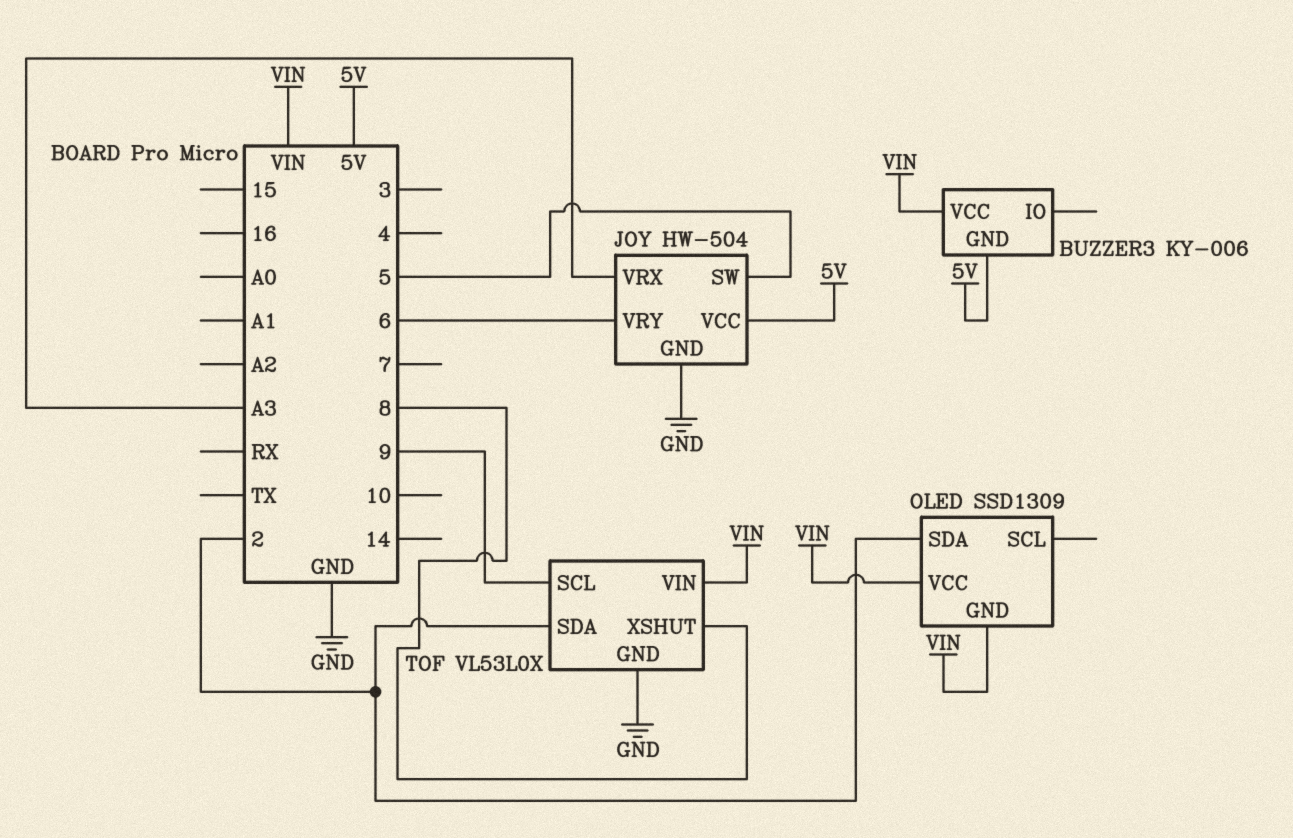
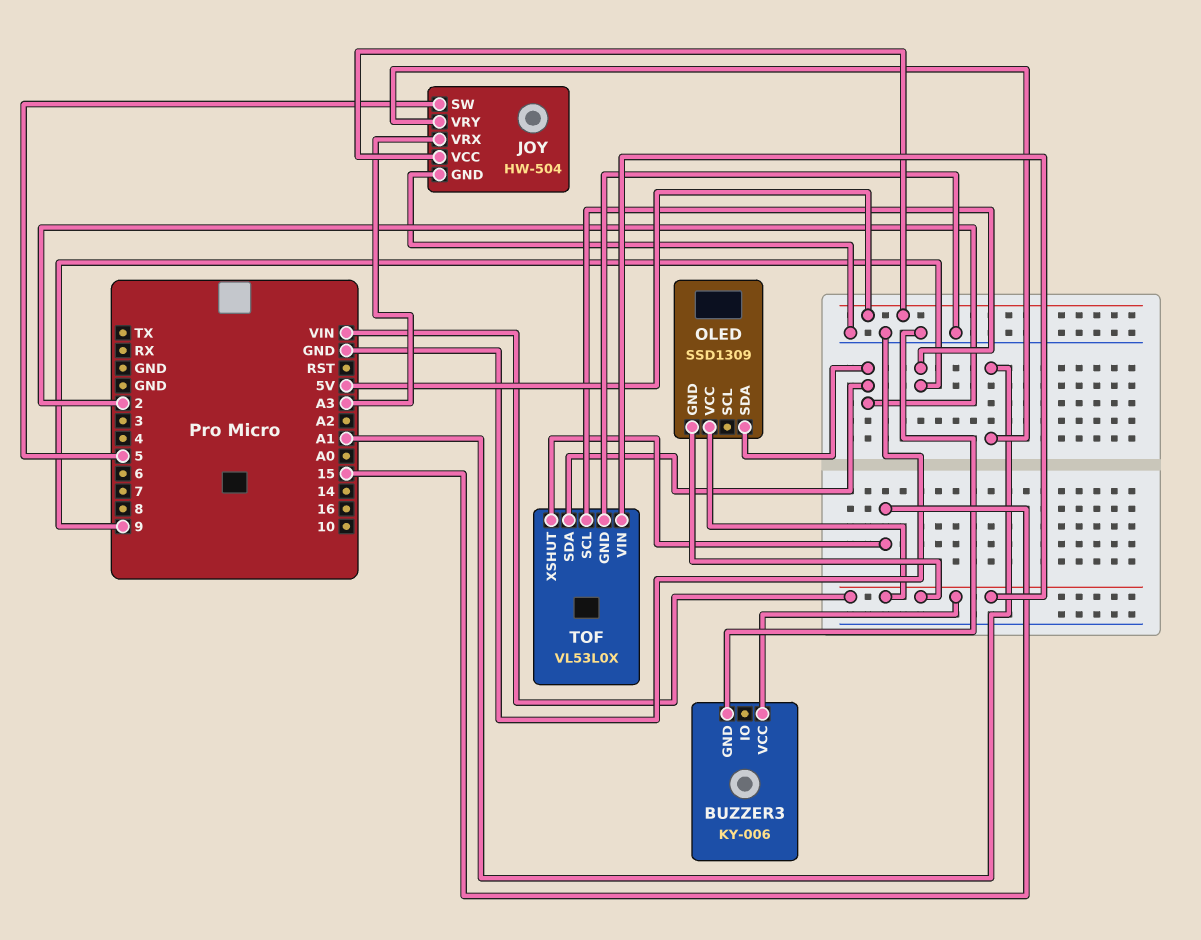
BUZZER3 pin GND: 5V -> GND
JOY pin VRY: 6 -> A1
TOF pin XSHUT: 8 -> 15

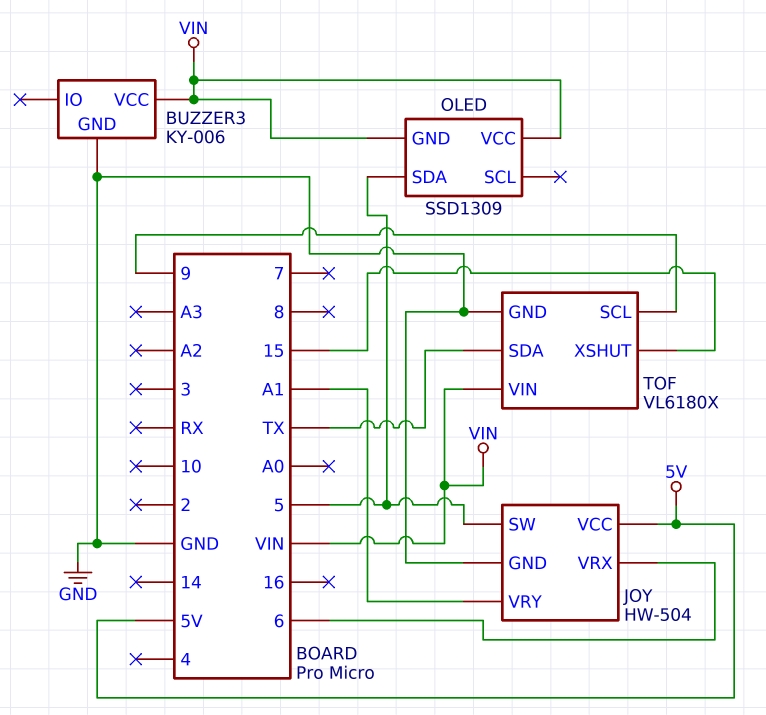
JOY pin VRX: A3 -> 6
OLED pin SDA: 2 -> 5
TOF: VL53L0X -> VL6180X
TOF pin SDA: 2 -> TX

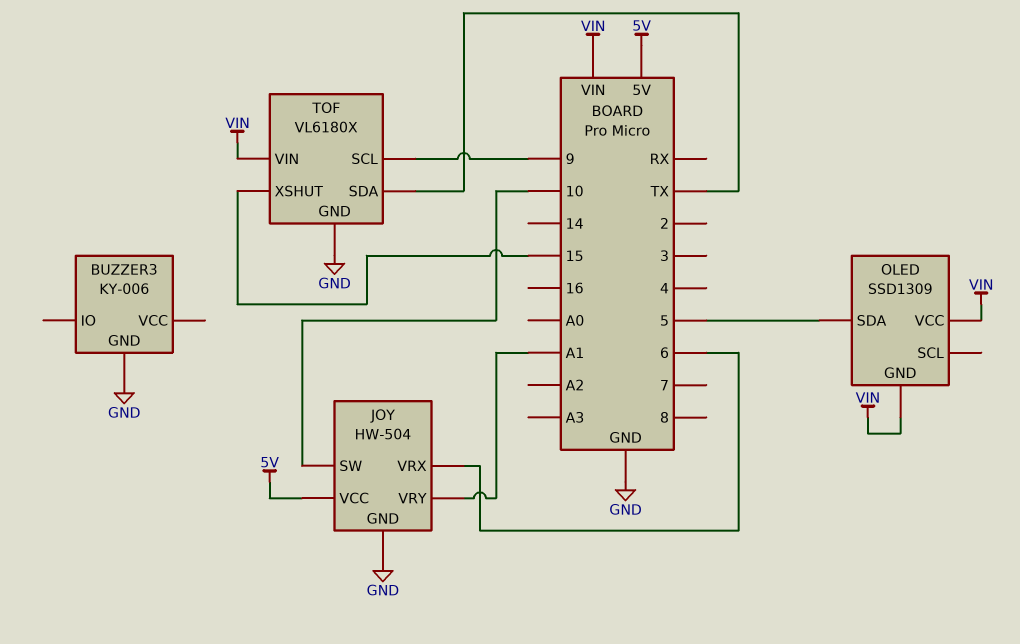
BUZZER3 pin VCC: VIN -> none
JOY pin SW: 5 -> 10

